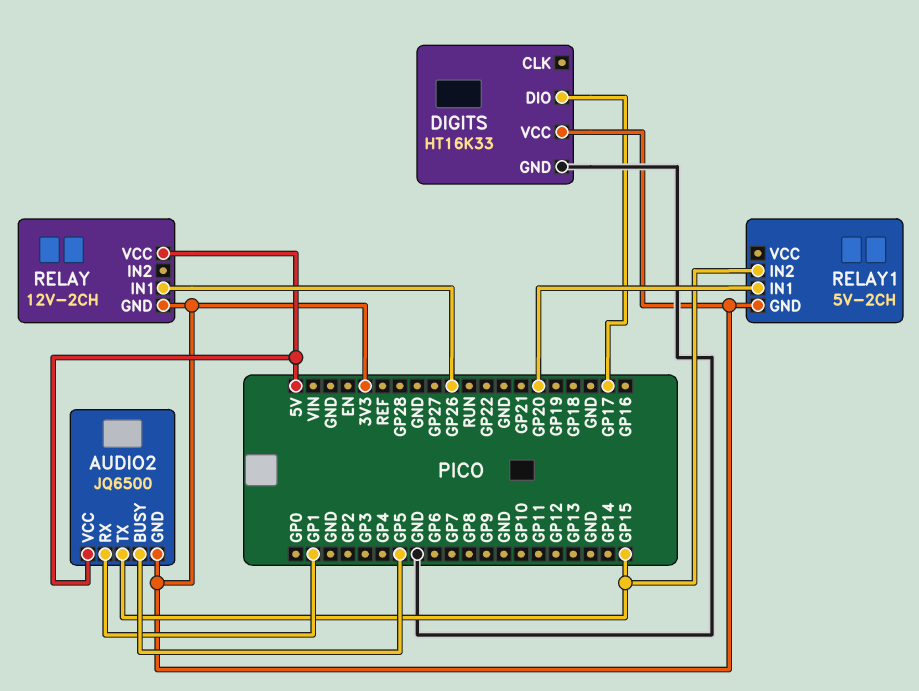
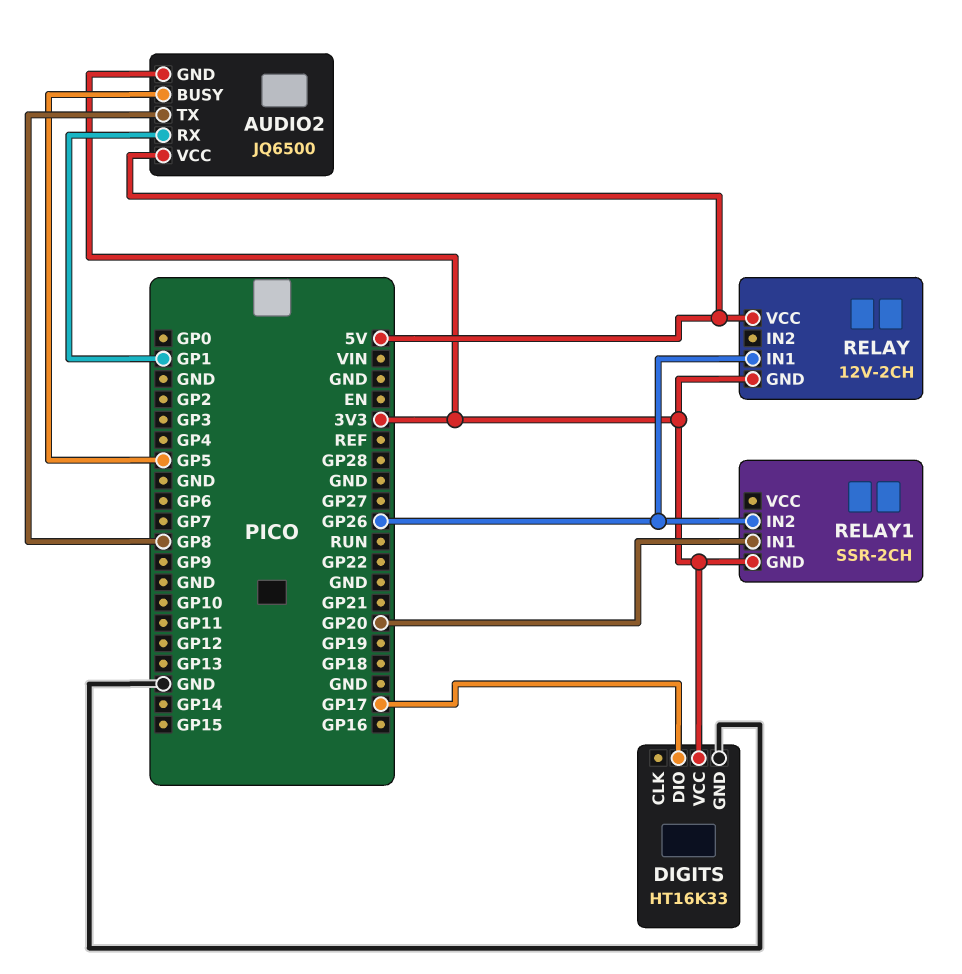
AUDIO2 pin TX: GP15 -> GP8
RELAY1: 5V-2CH -> SSR-2CH
RELAY1 pin IN2: GP15 -> GP26

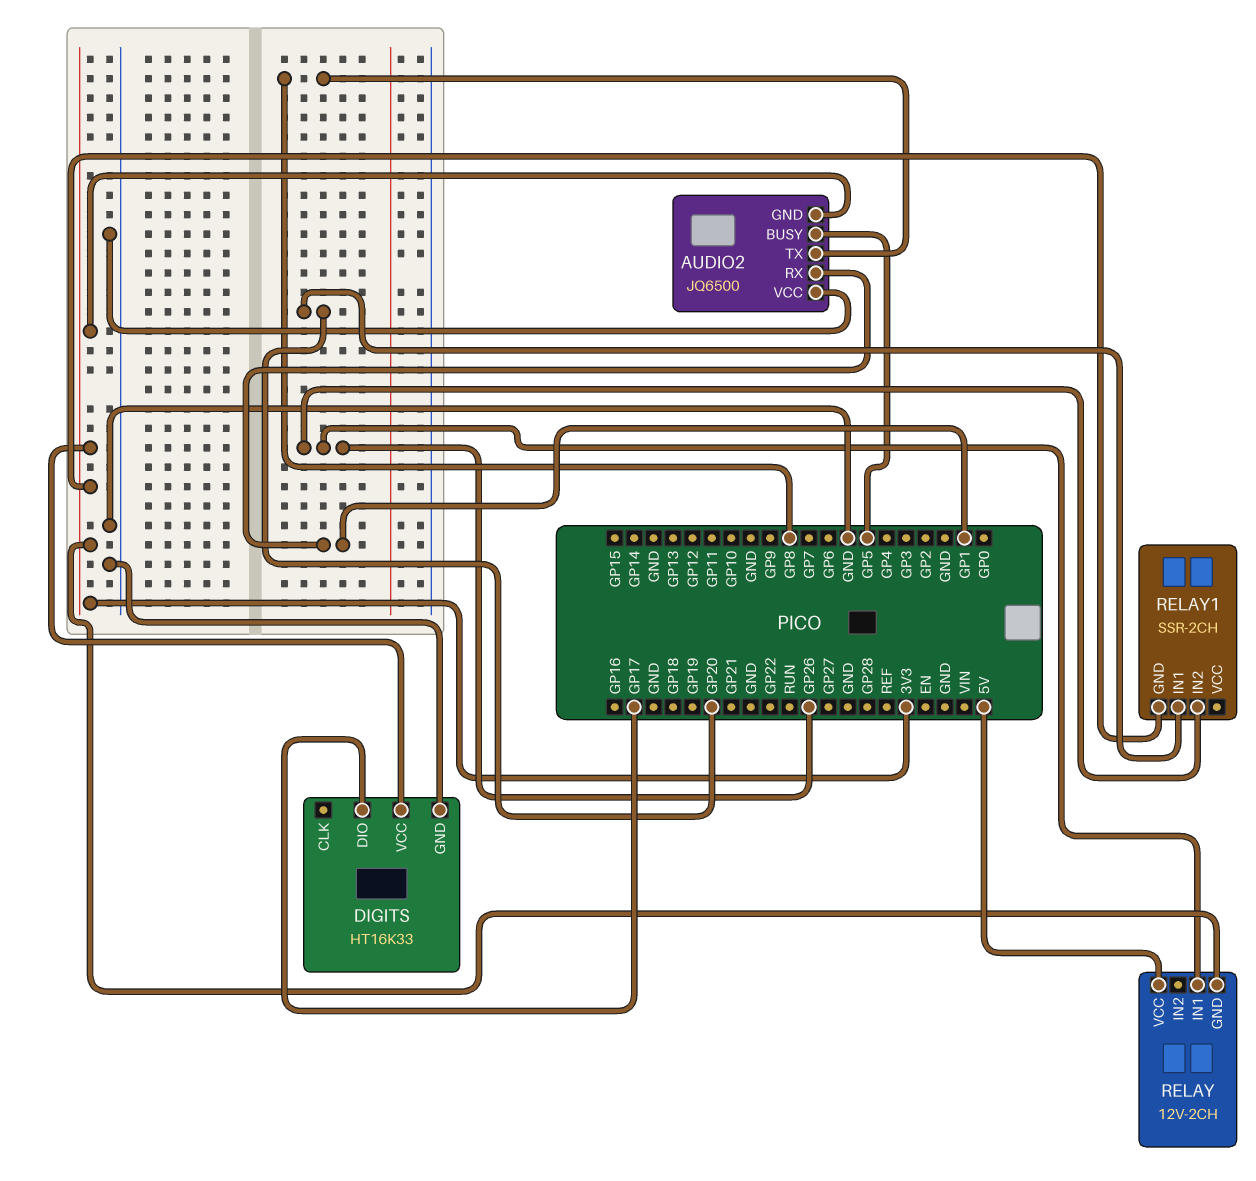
AUDIO2 pin VCC: 5V -> GND

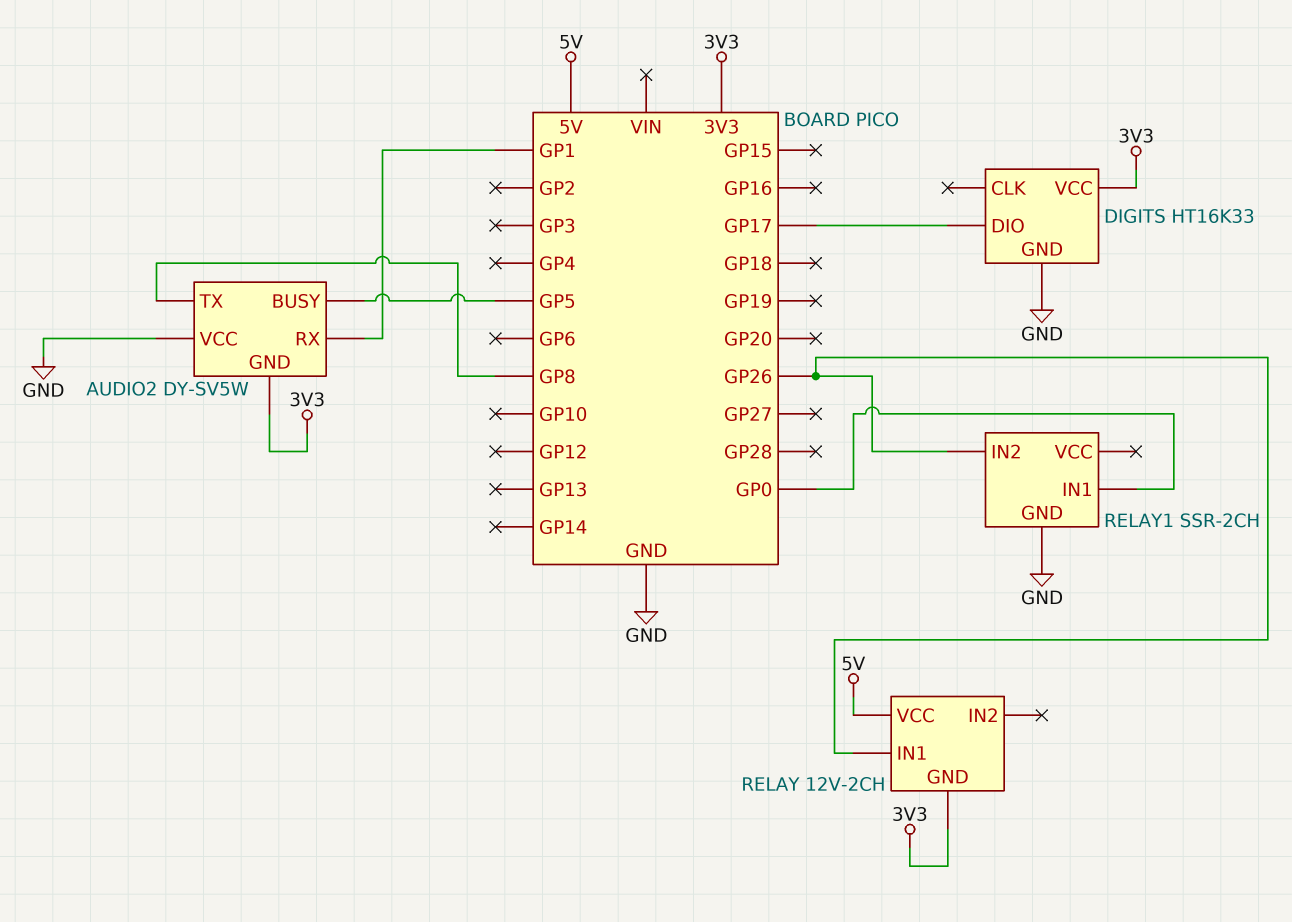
AUDIO2: JQ6500 -> DY-SV5W
RELAY1 pin GND: 3V3 -> GND
RELAY1 pin IN1: GP20 -> GP0

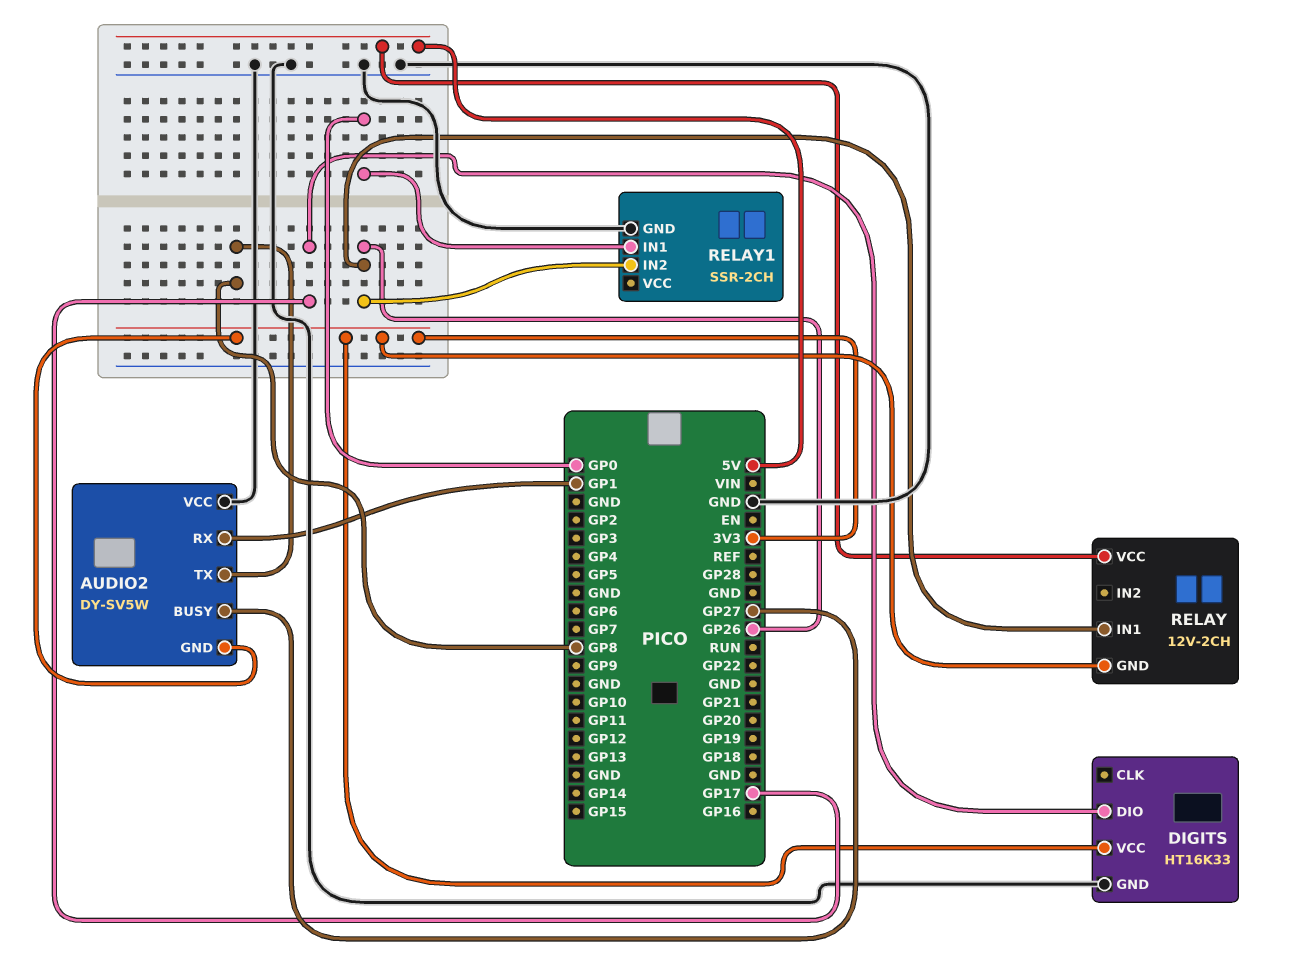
AUDIO2 pin BUSY: GP5 -> GP27

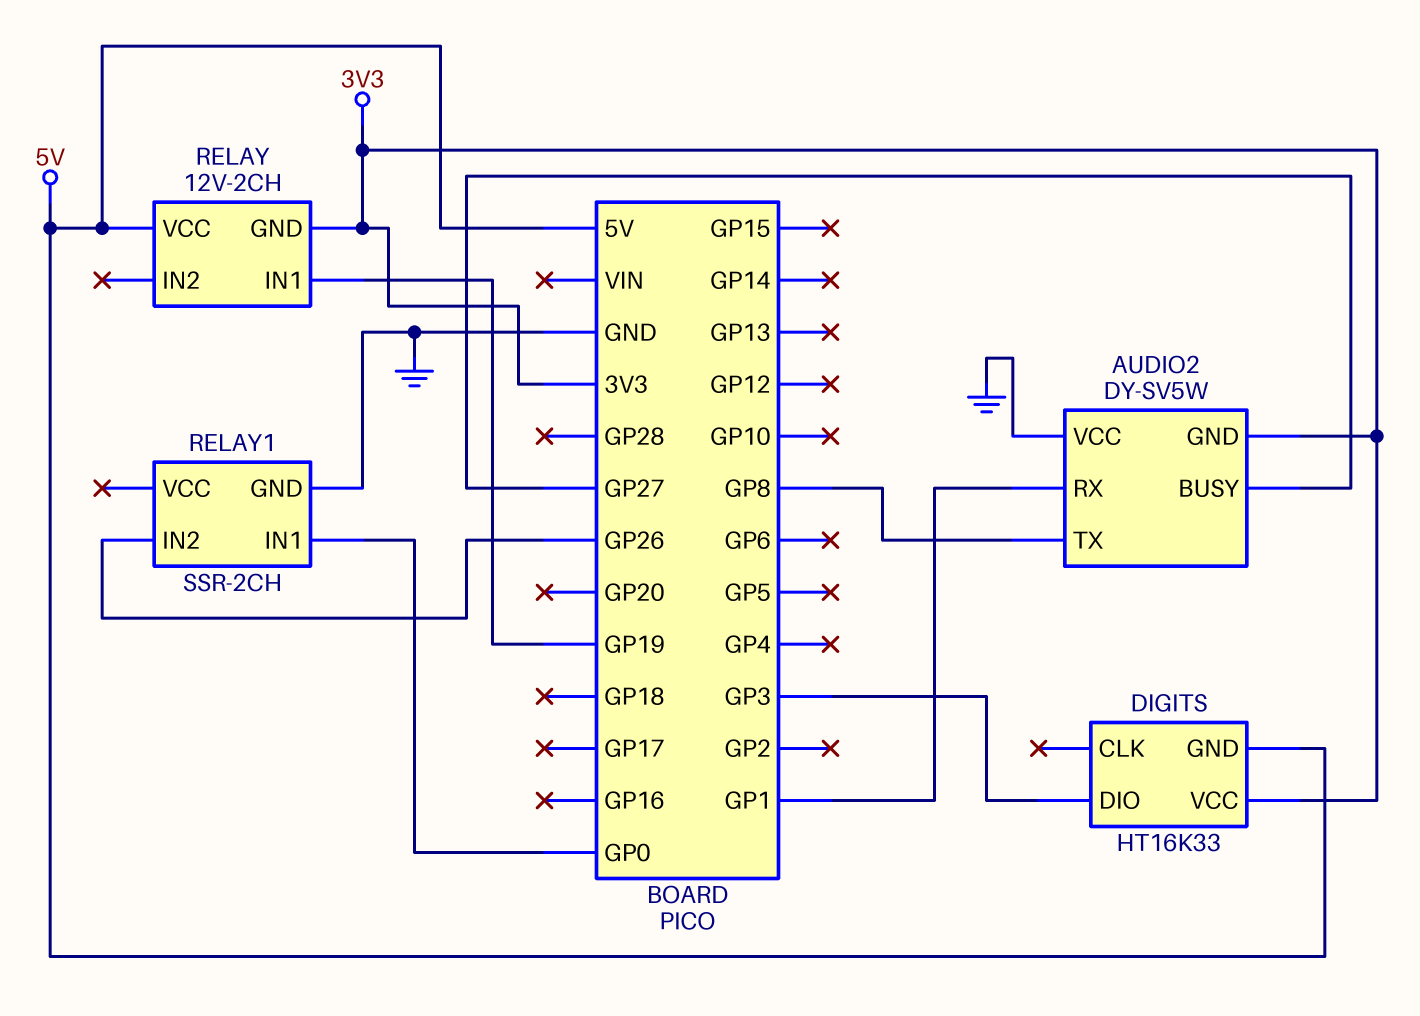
DIGITS pin DIO: GP17 -> GP3
DIGITS pin GND: GND -> 5V
RELAY pin IN1: GP26 -> GP19

